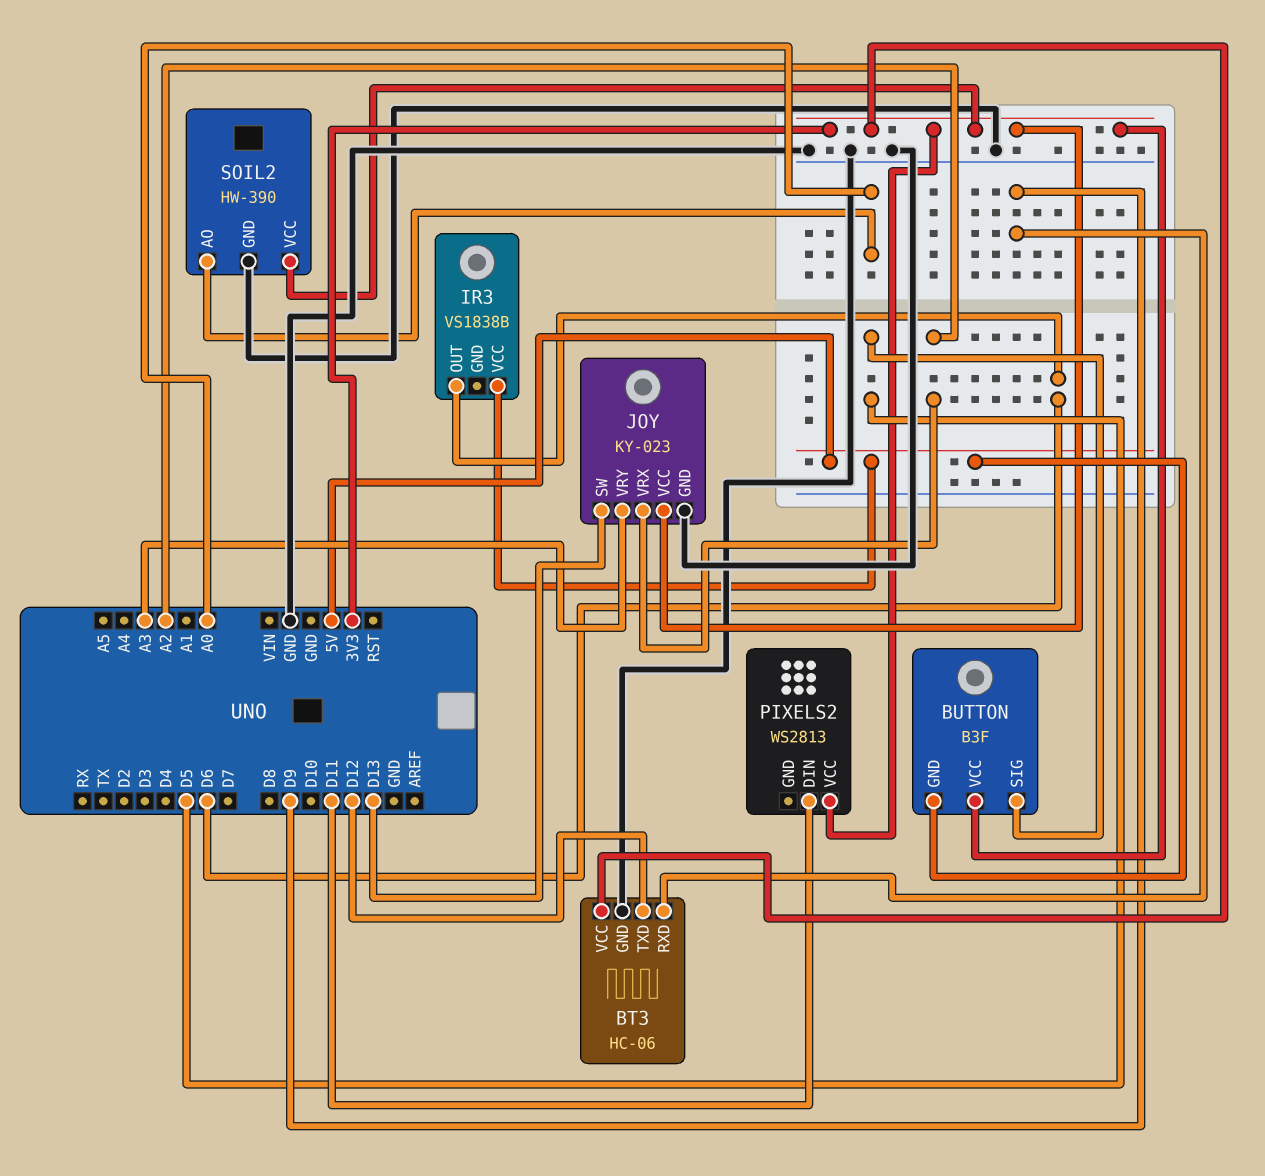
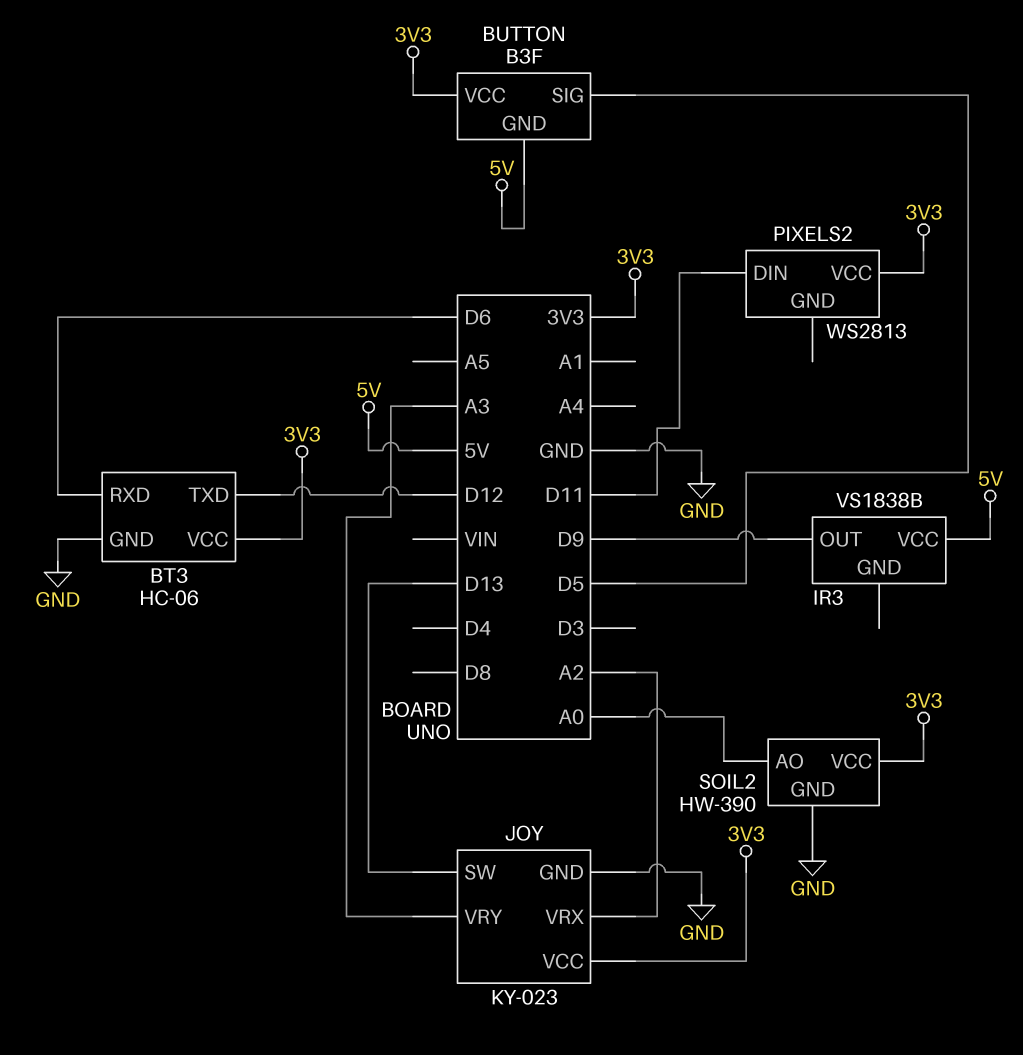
BT3 pin RXD: D9 -> D6
IR3 pin OUT: D6 -> D9

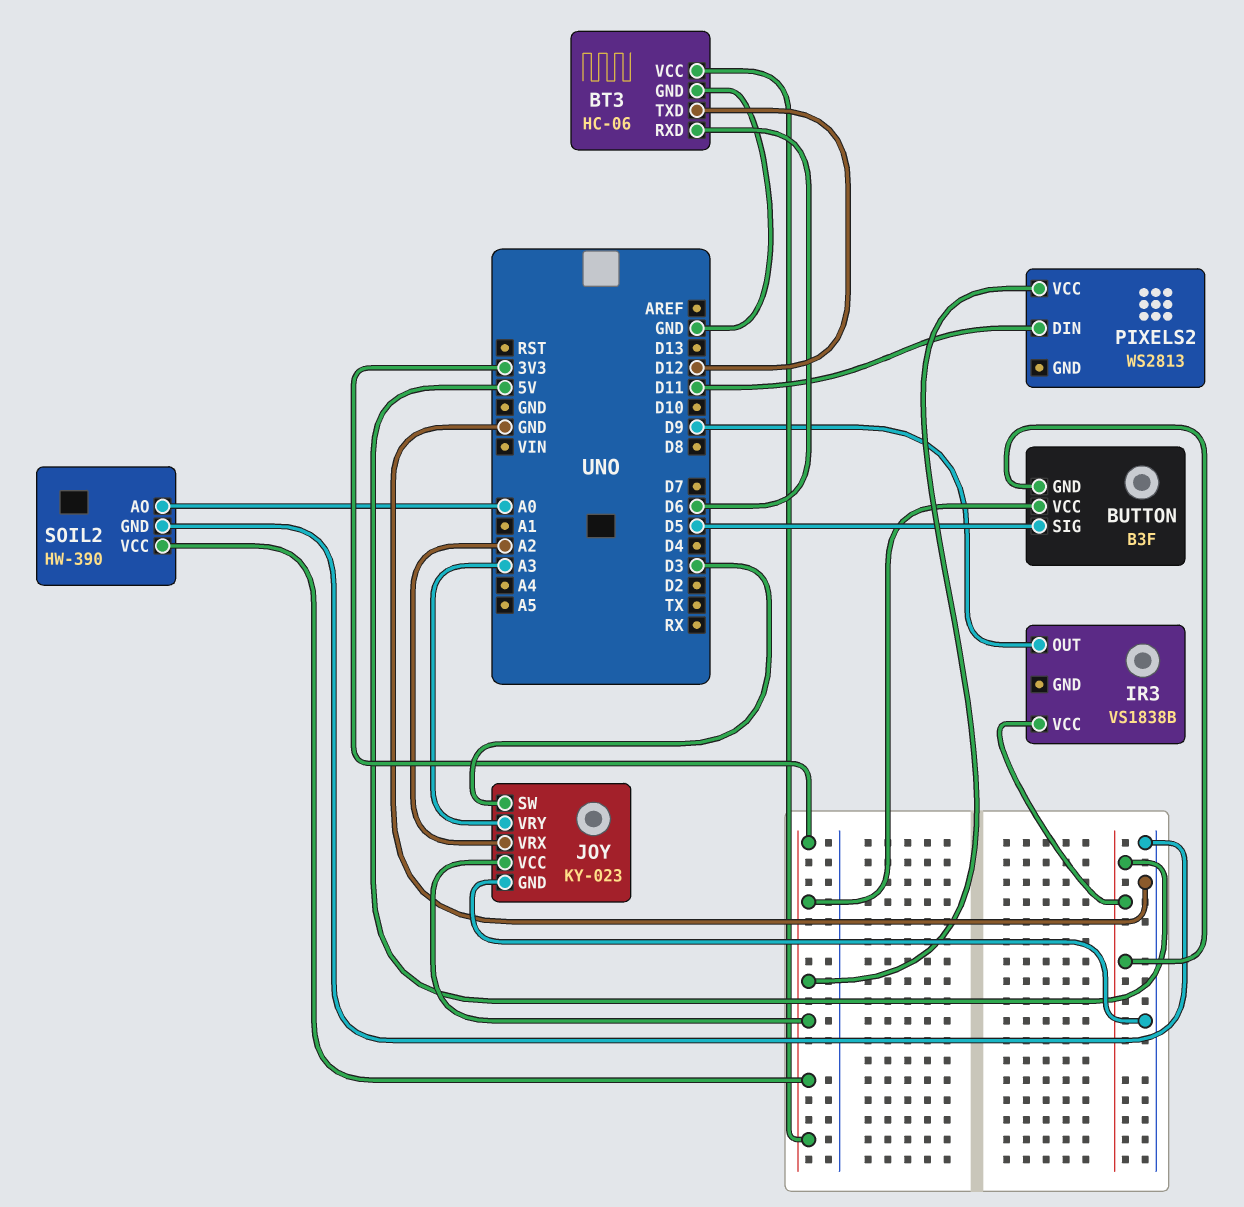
JOY pin SW: D13 -> D3

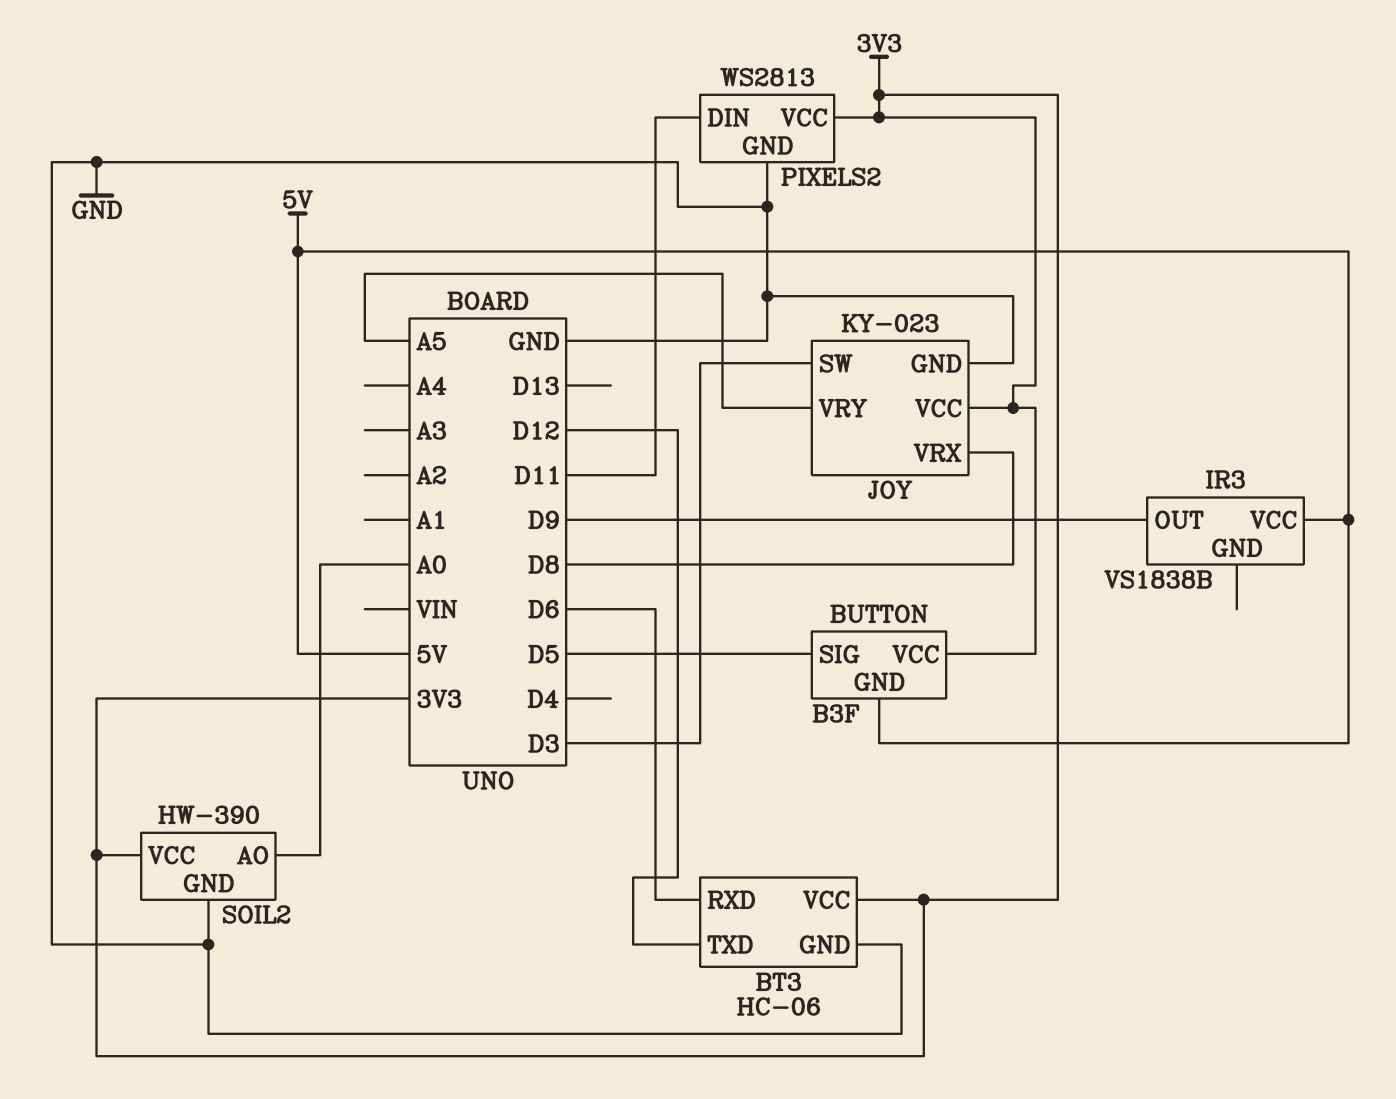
JOY pin VRX: A2 -> D8
JOY pin VRY: A3 -> A5
PIXELS2 pin GND: none -> GND

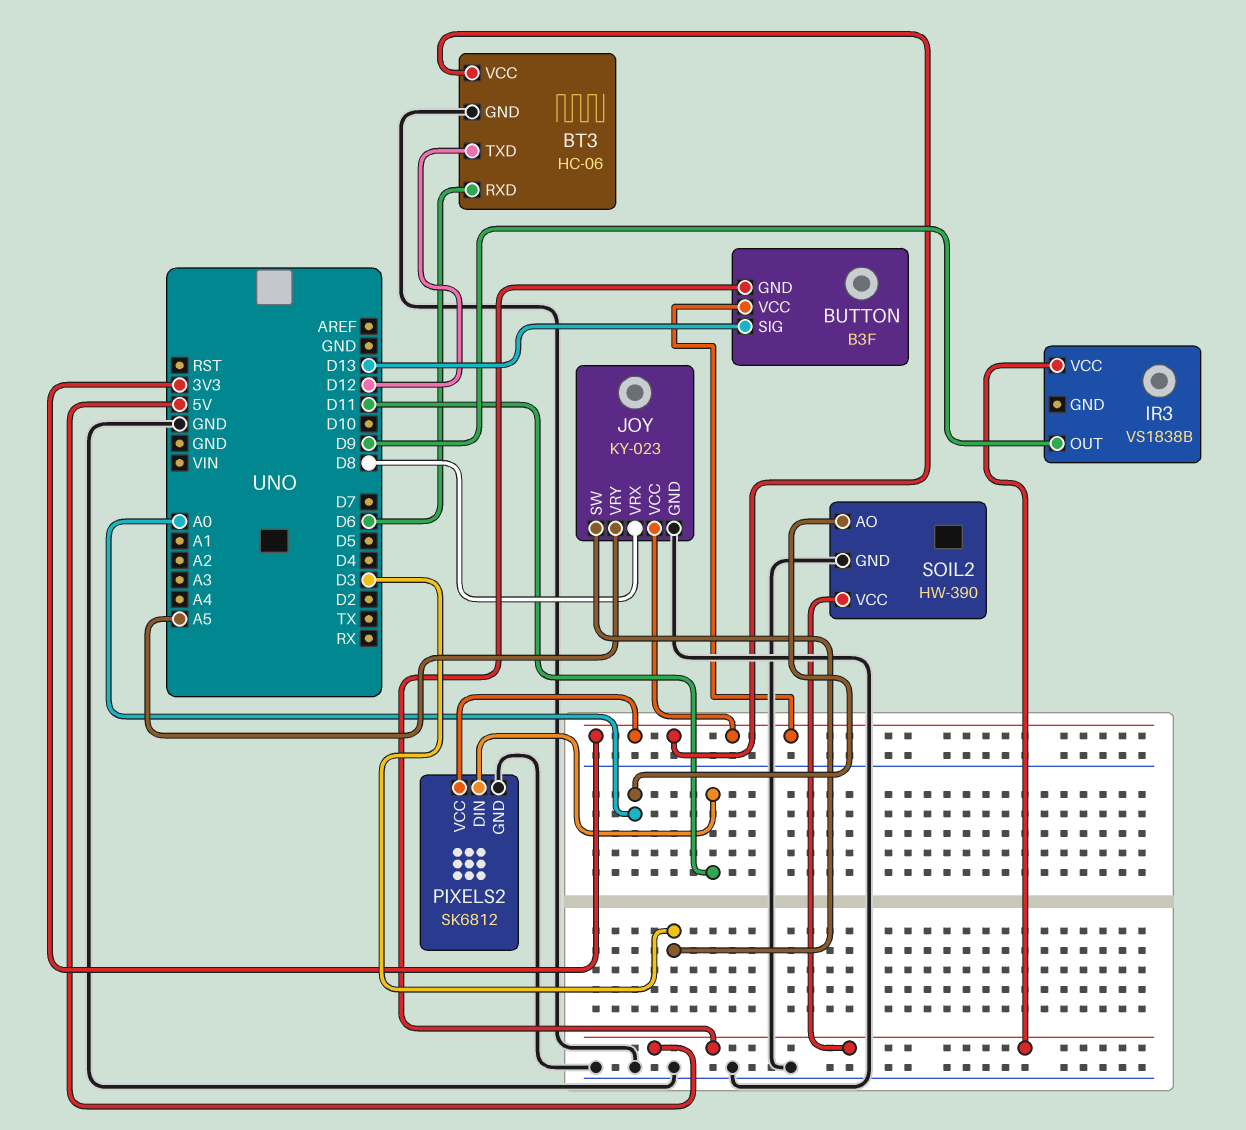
BUTTON pin SIG: D5 -> D13
PIXELS2: WS2813 -> SK6812
SOIL2 pin VCC: 3V3 -> 5V

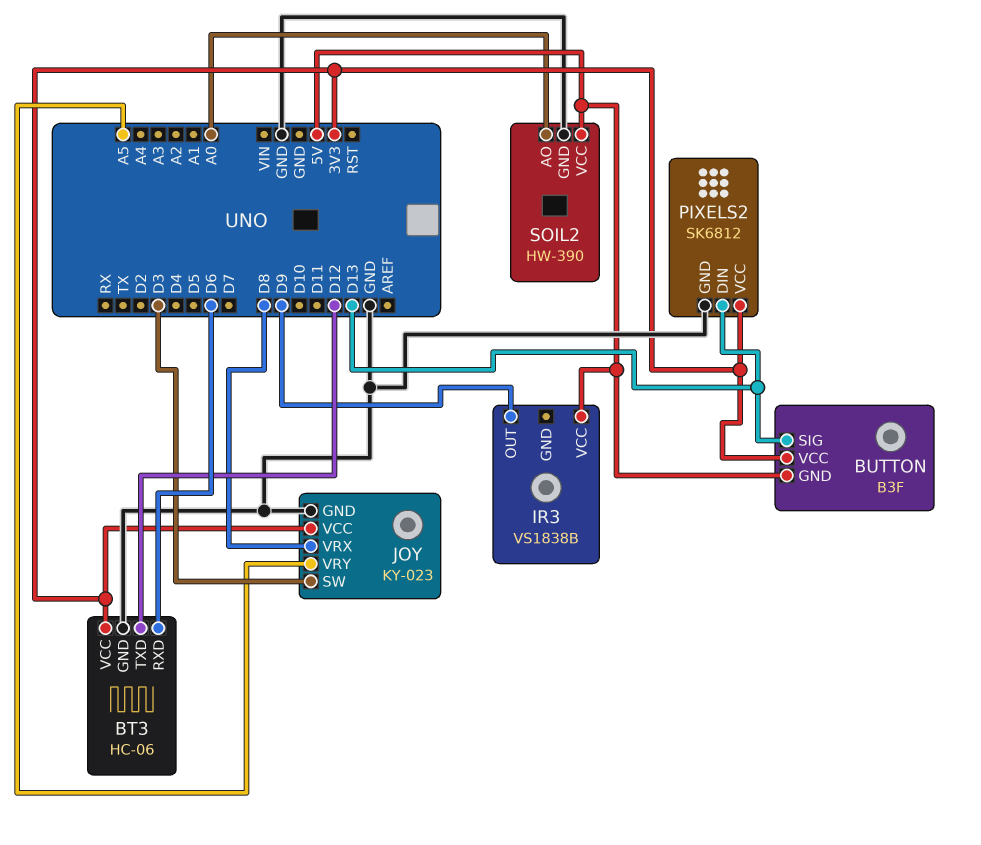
PIXELS2 pin DIN: D11 -> D13

